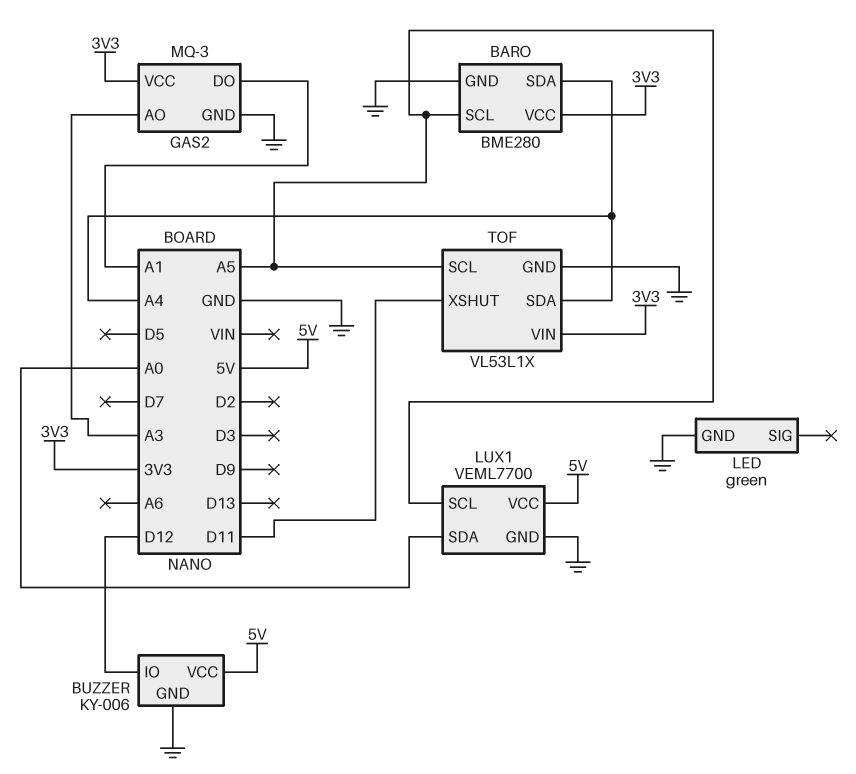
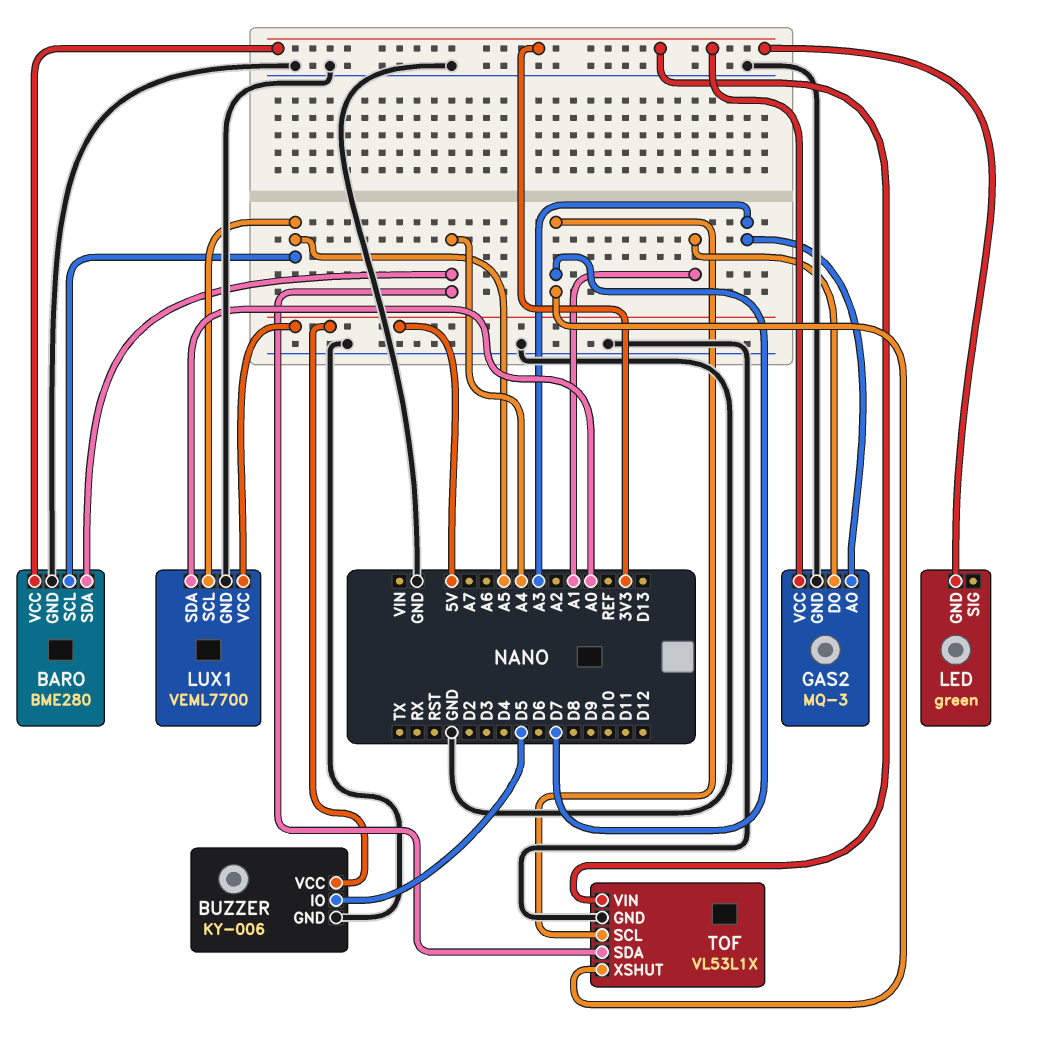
BUZZER pin IO: D12 -> D5
LED pin GND: GND -> 3V3
TOF pin SCL: A5 -> D7
TOF pin XSHUT: D11 -> D7

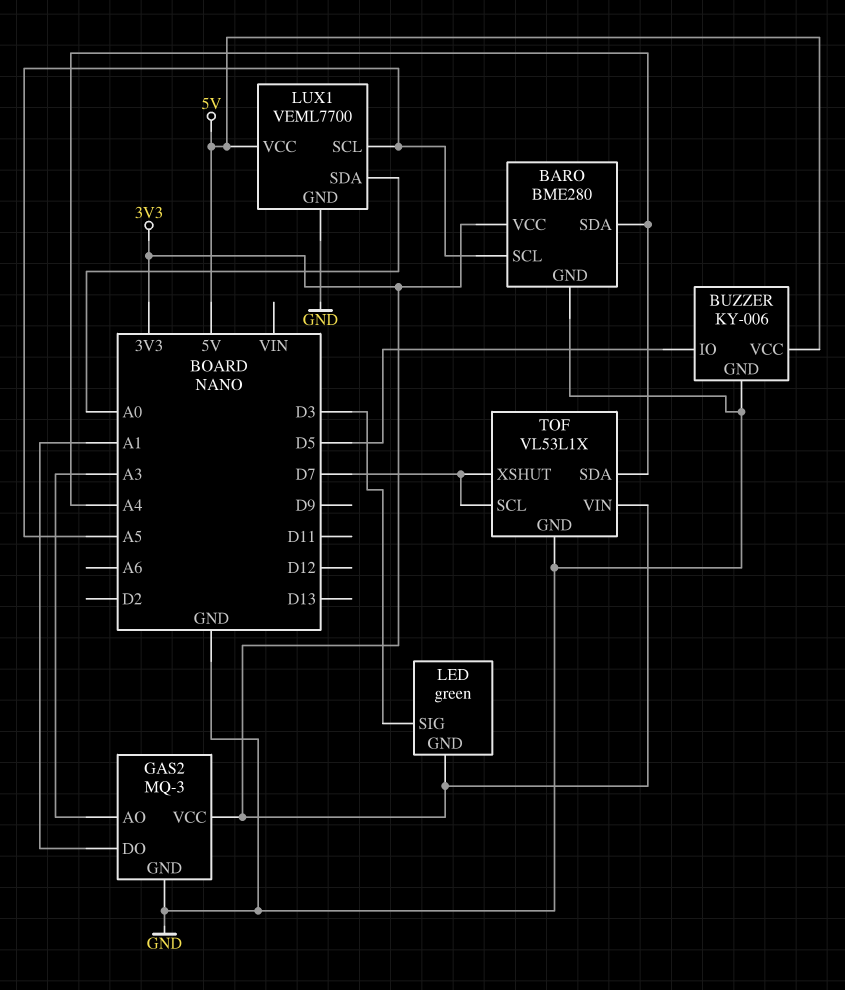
LED pin SIG: none -> D3

